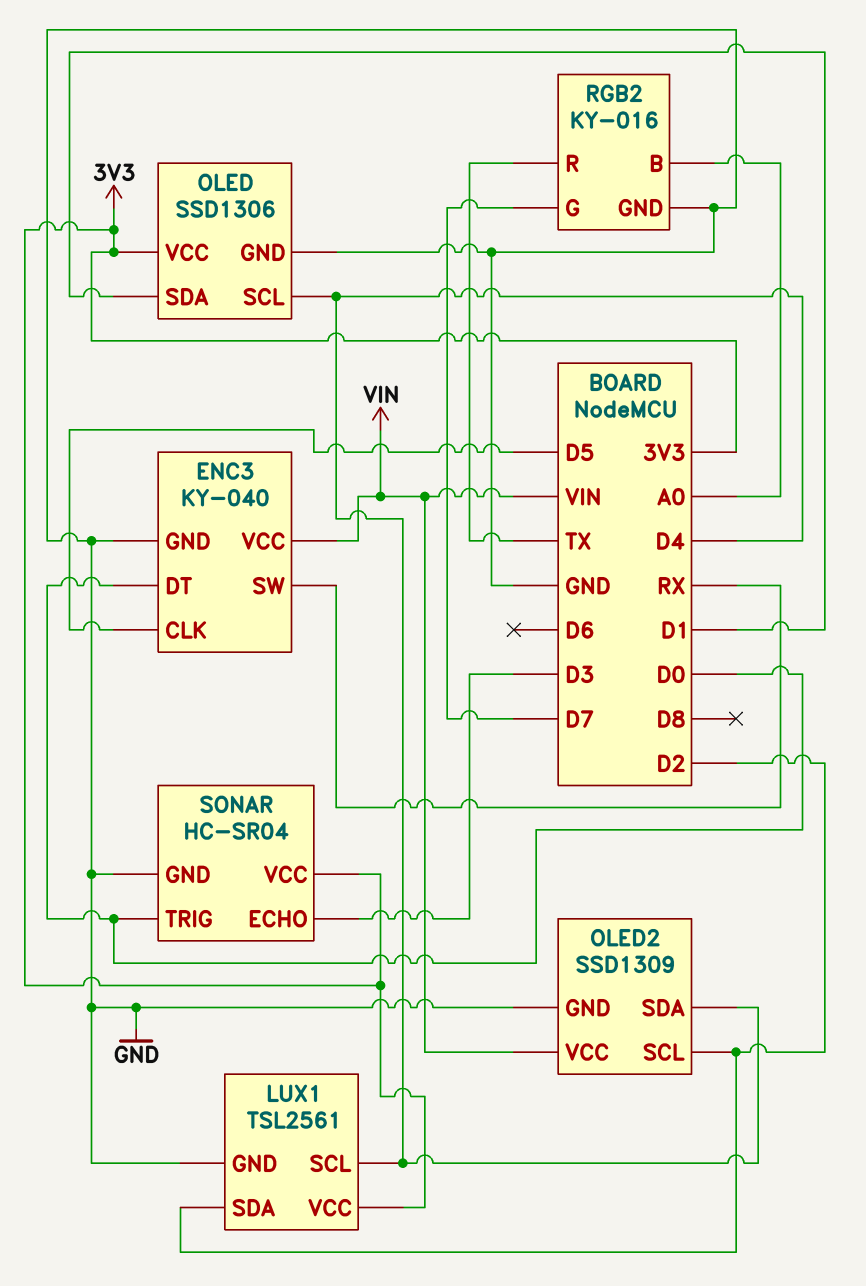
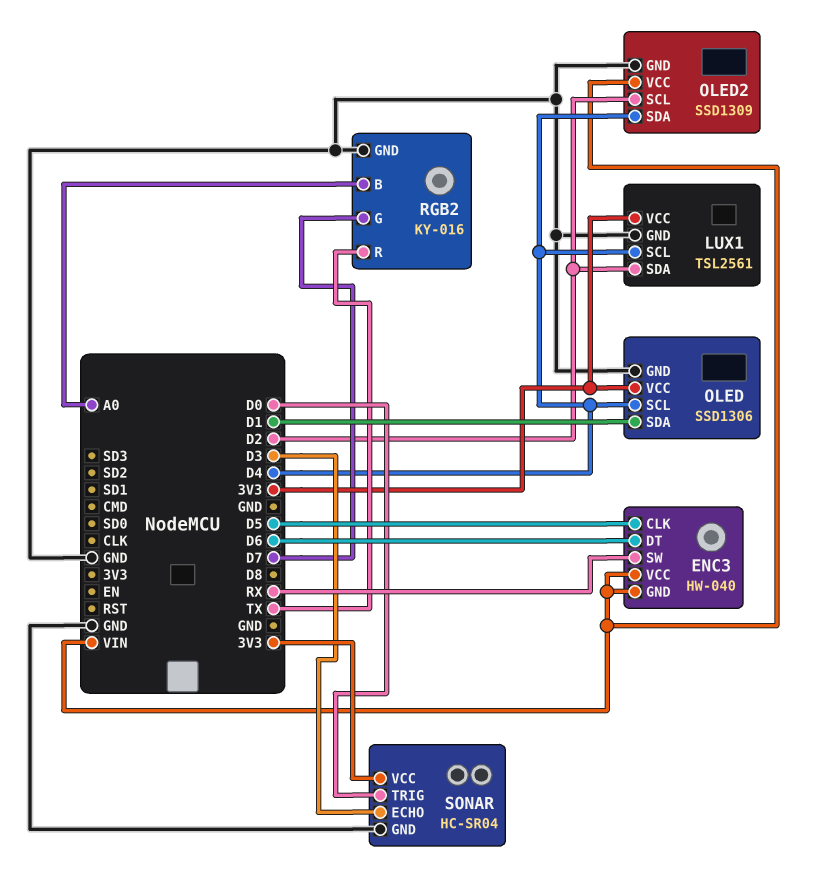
ENC3: KY-040 -> HW-040
ENC3 pin DT: D0 -> D6
ENC3 pin GND: GND -> VIN

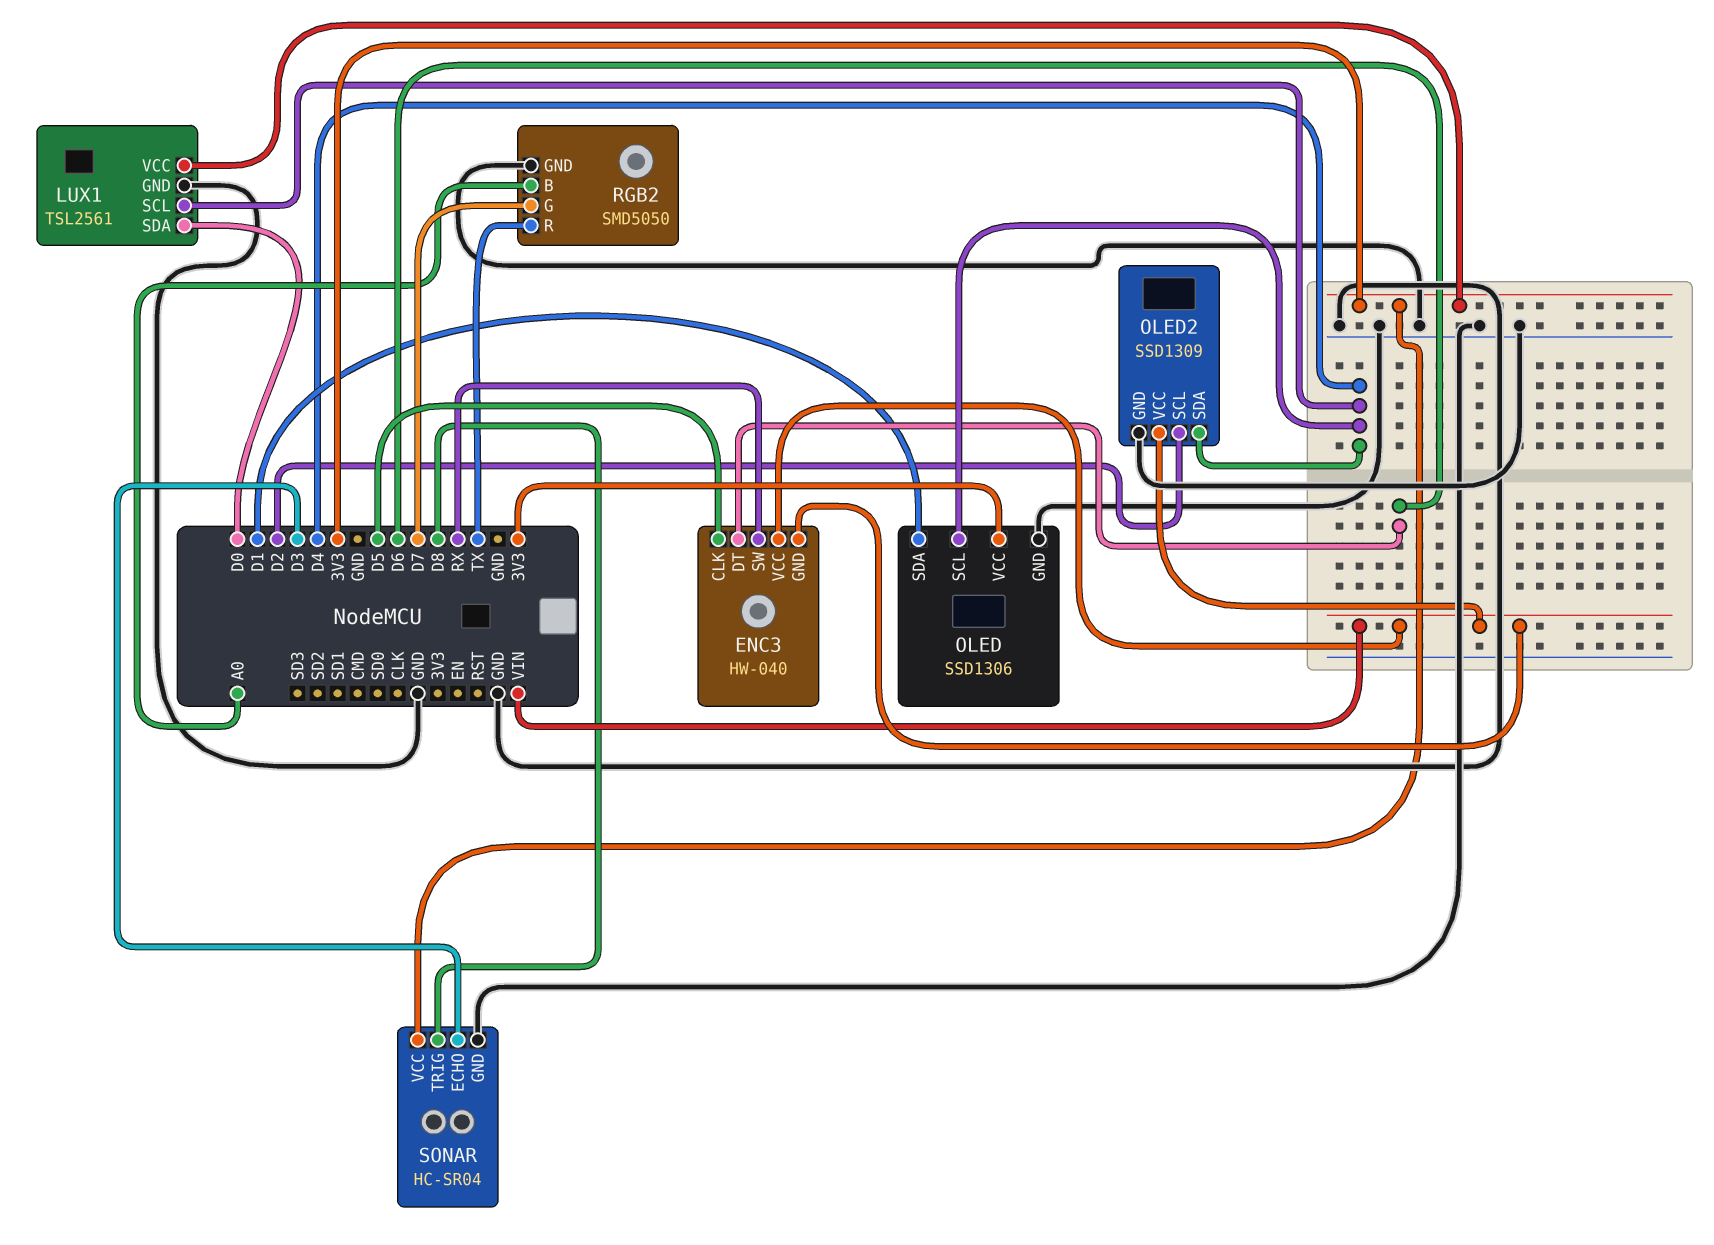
LUX1 pin SDA: D2 -> D0
RGB2: KY-016 -> SMD5050
SONAR pin TRIG: D0 -> D8

